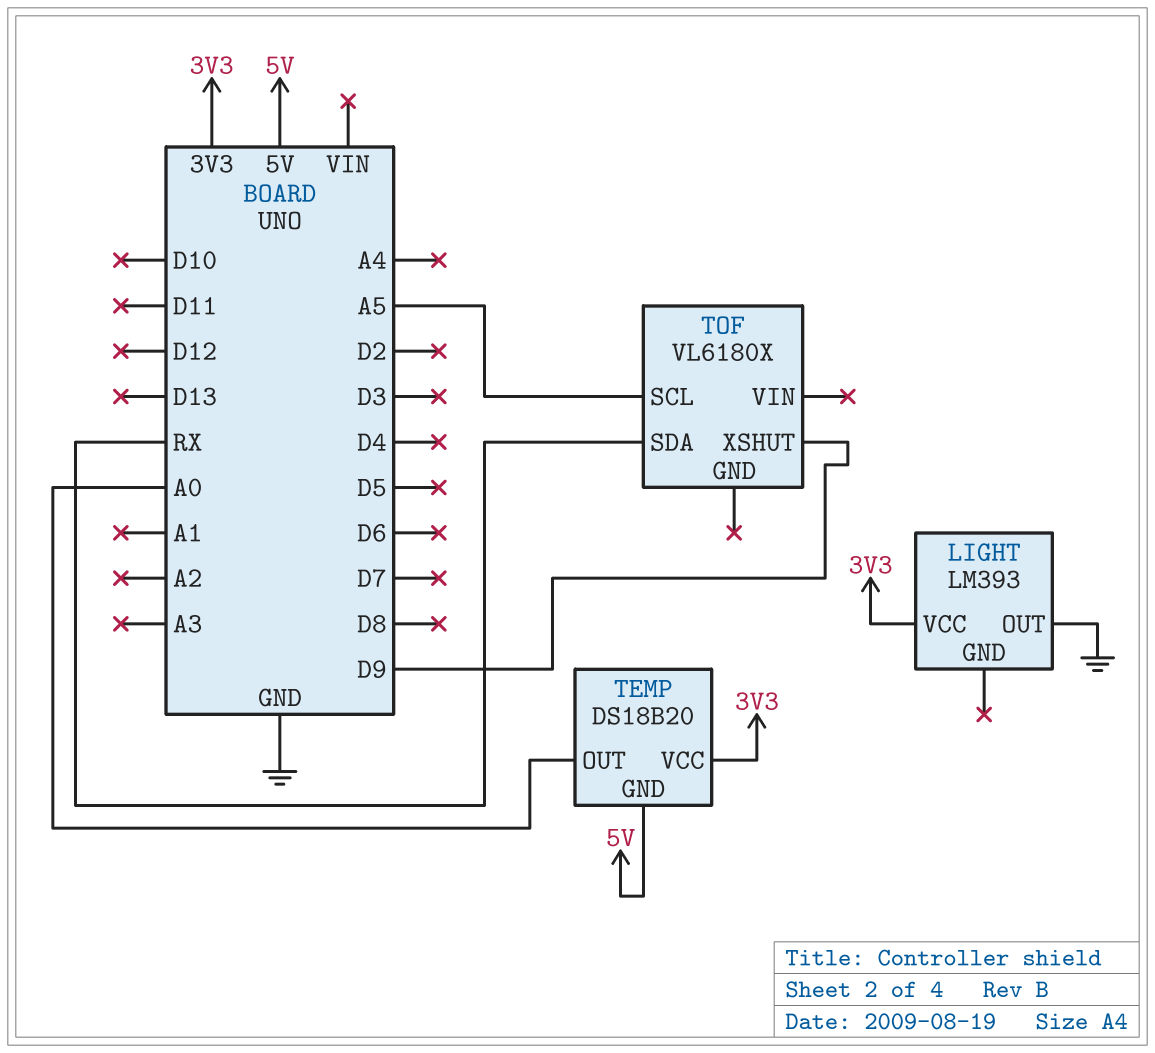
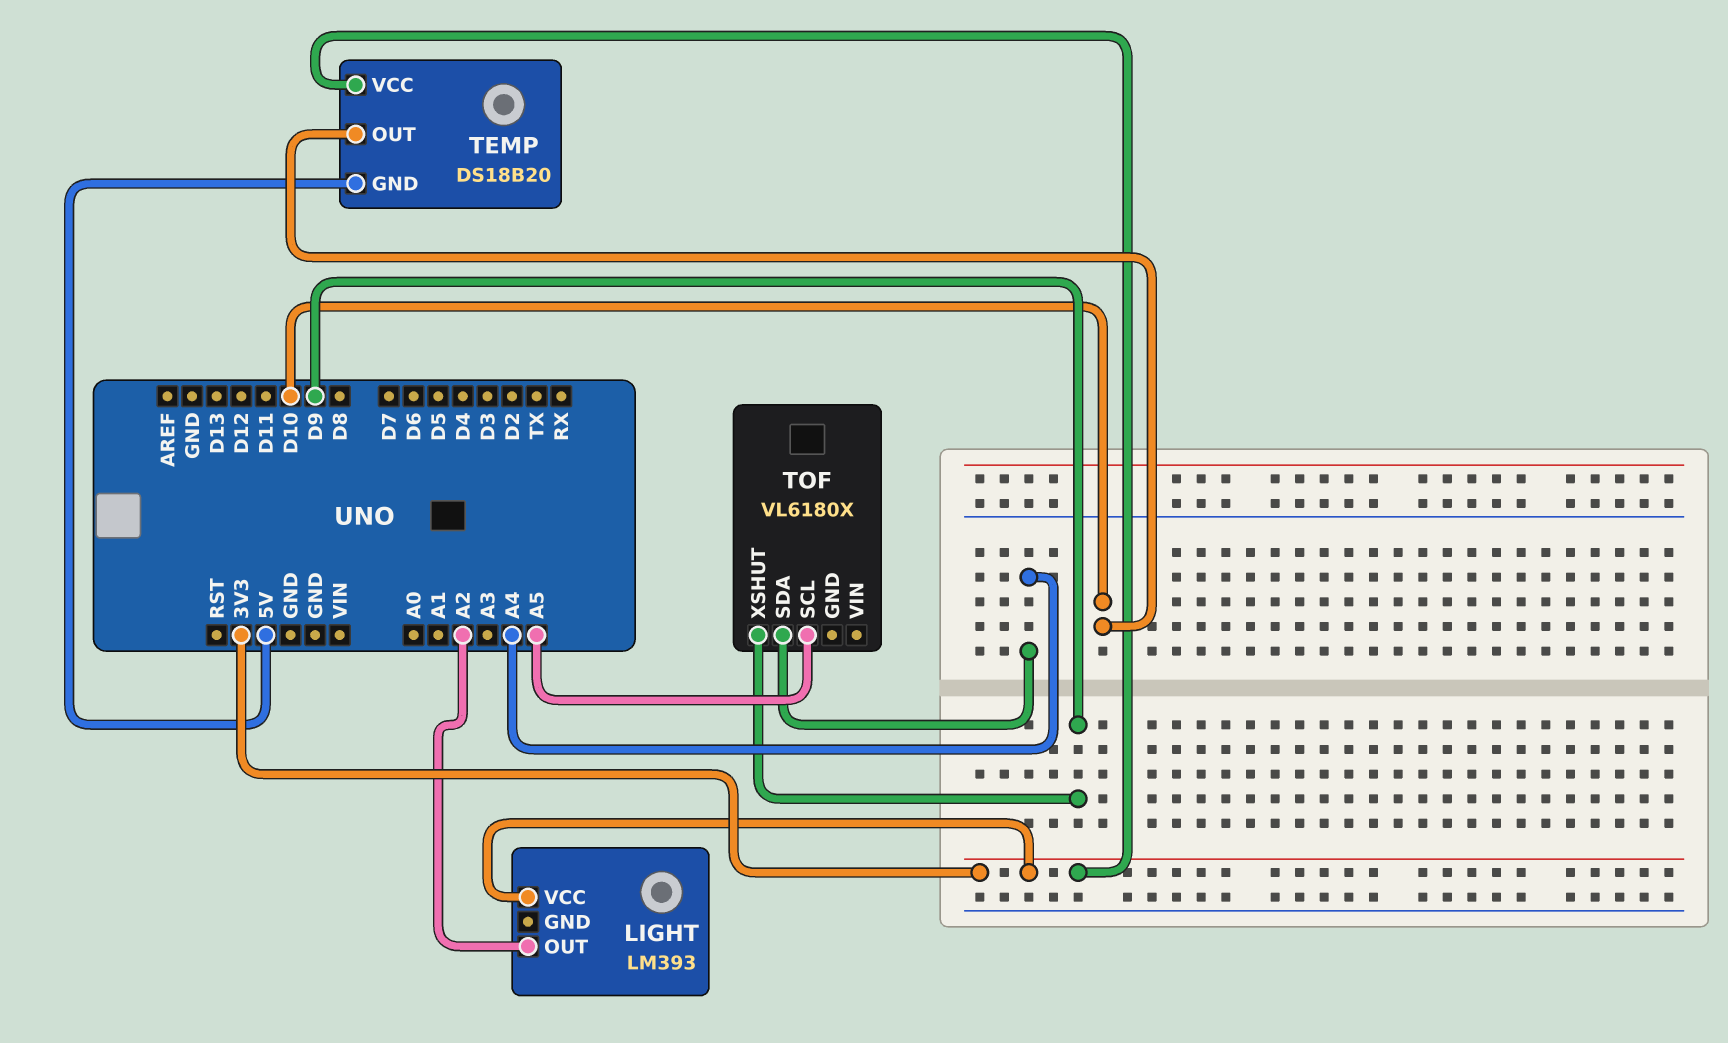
LIGHT pin OUT: GND -> A2
TEMP pin OUT: A0 -> D10
TOF pin SDA: RX -> A4

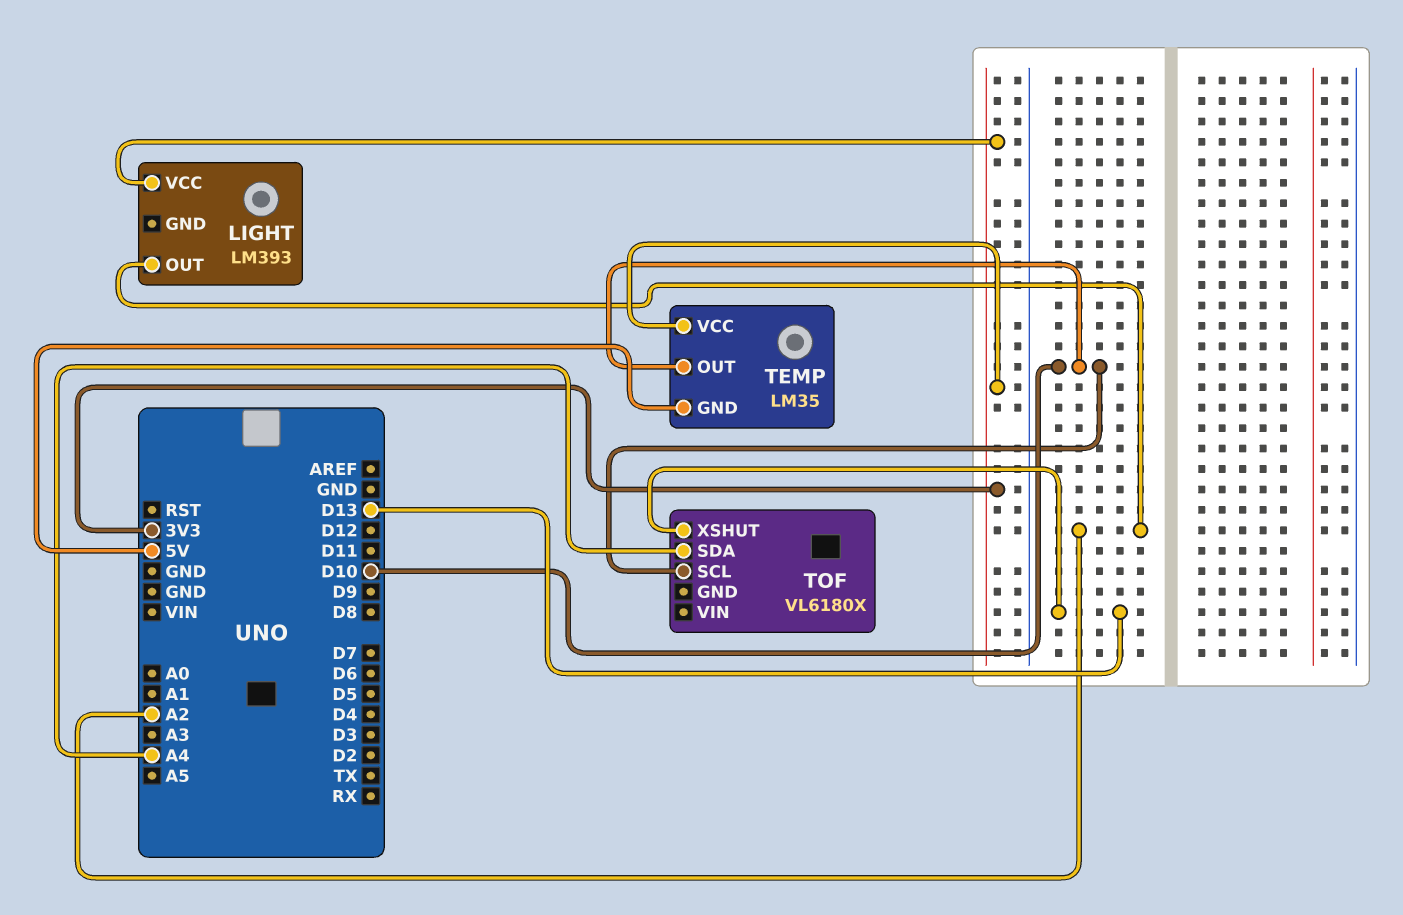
TEMP: DS18B20 -> LM35
TOF pin SCL: A5 -> D10
TOF pin XSHUT: D9 -> D13

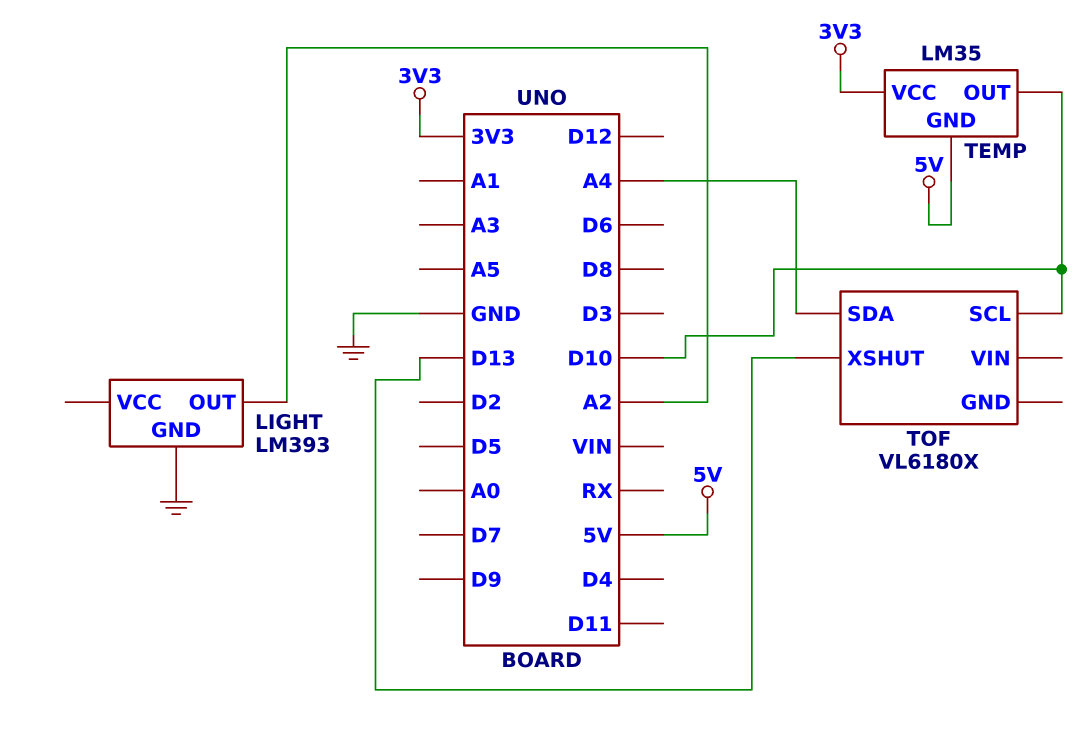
LIGHT pin GND: none -> GND
LIGHT pin VCC: 3V3 -> none

